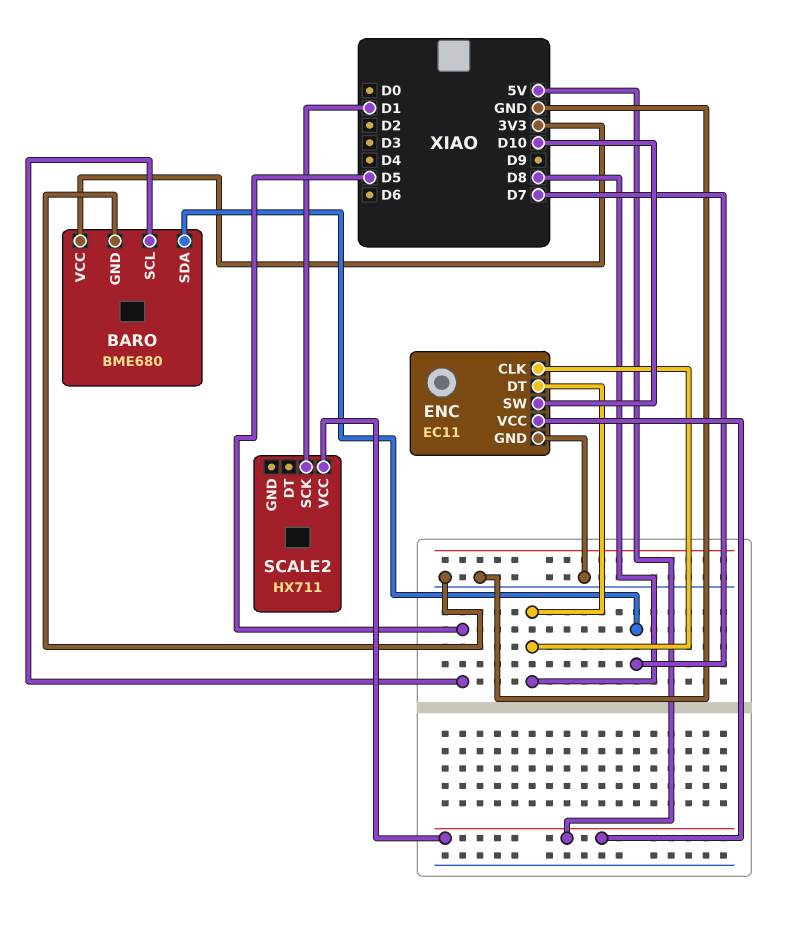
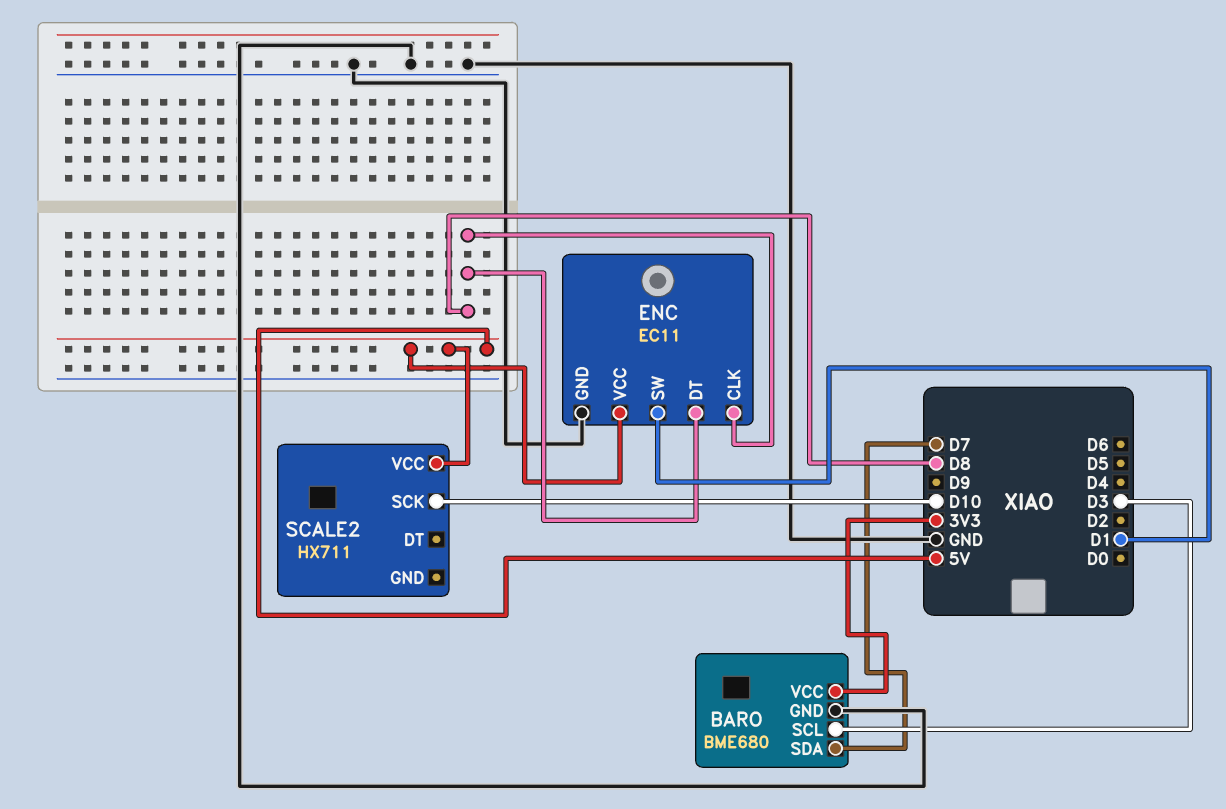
BARO pin SCL: D5 -> D3
ENC pin SW: D10 -> D1
SCALE2 pin SCK: D1 -> D10

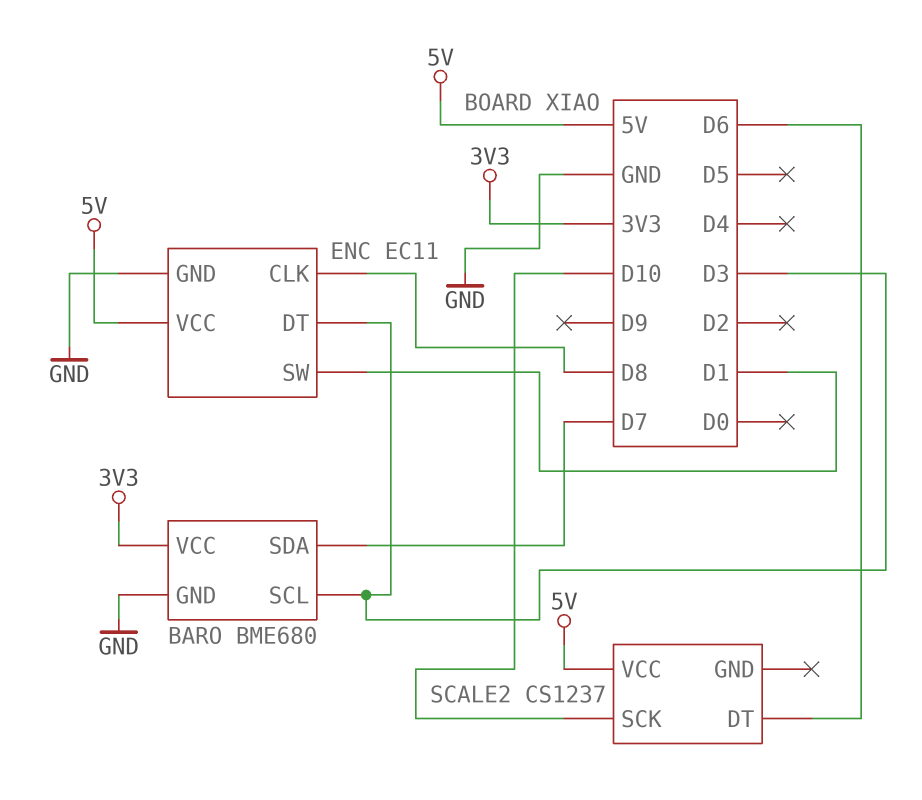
ENC pin DT: D8 -> D3
SCALE2: HX711 -> CS1237
SCALE2 pin DT: none -> D6

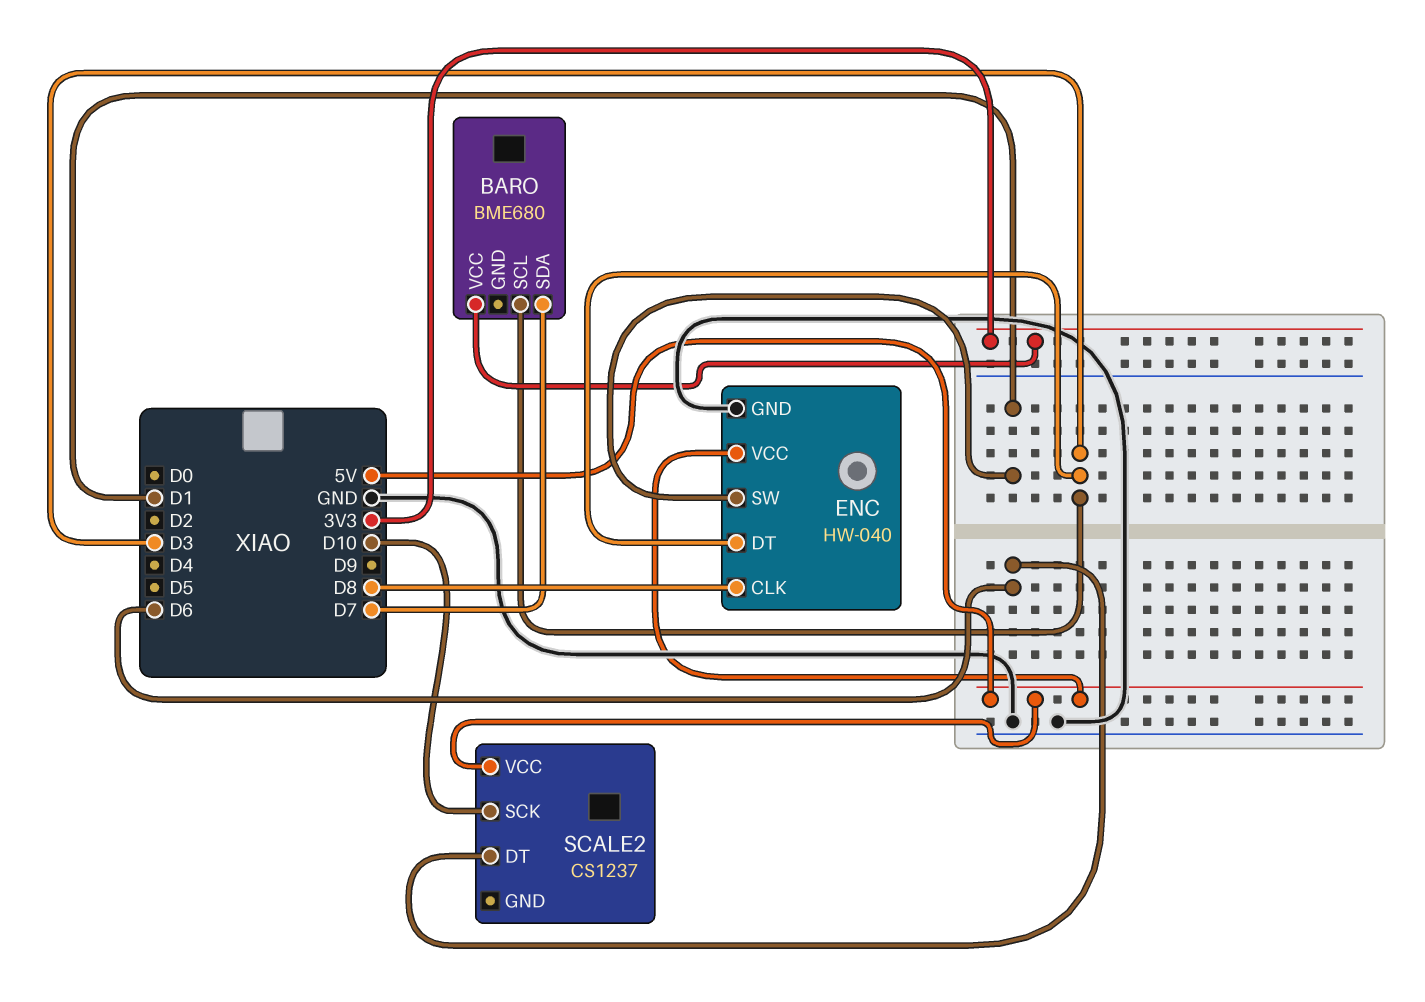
BARO pin GND: GND -> none
ENC: EC11 -> HW-040

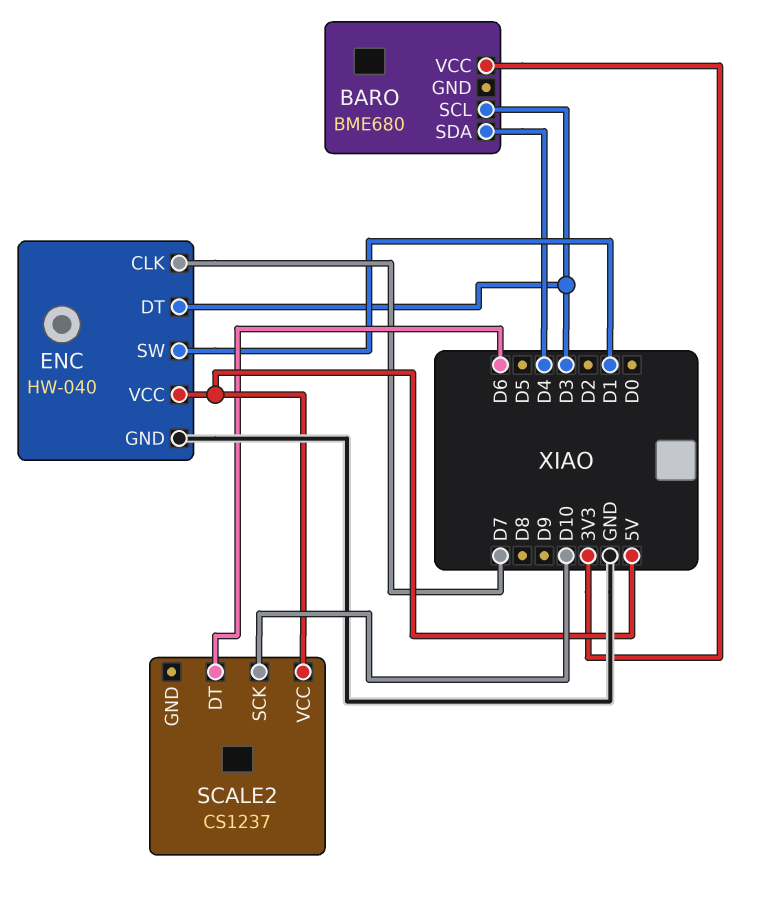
BARO pin SDA: D7 -> D4
ENC pin CLK: D8 -> D7

